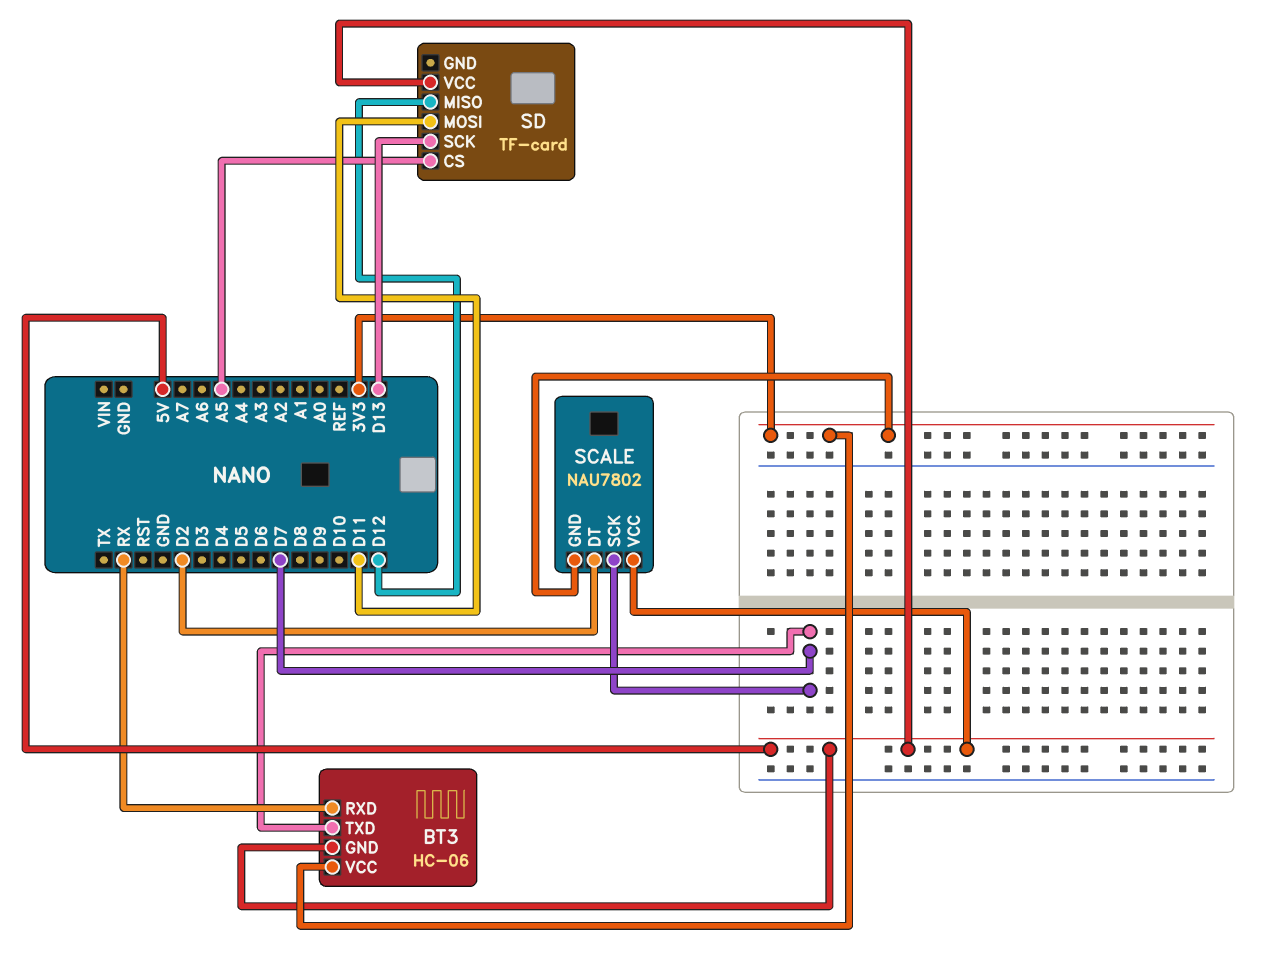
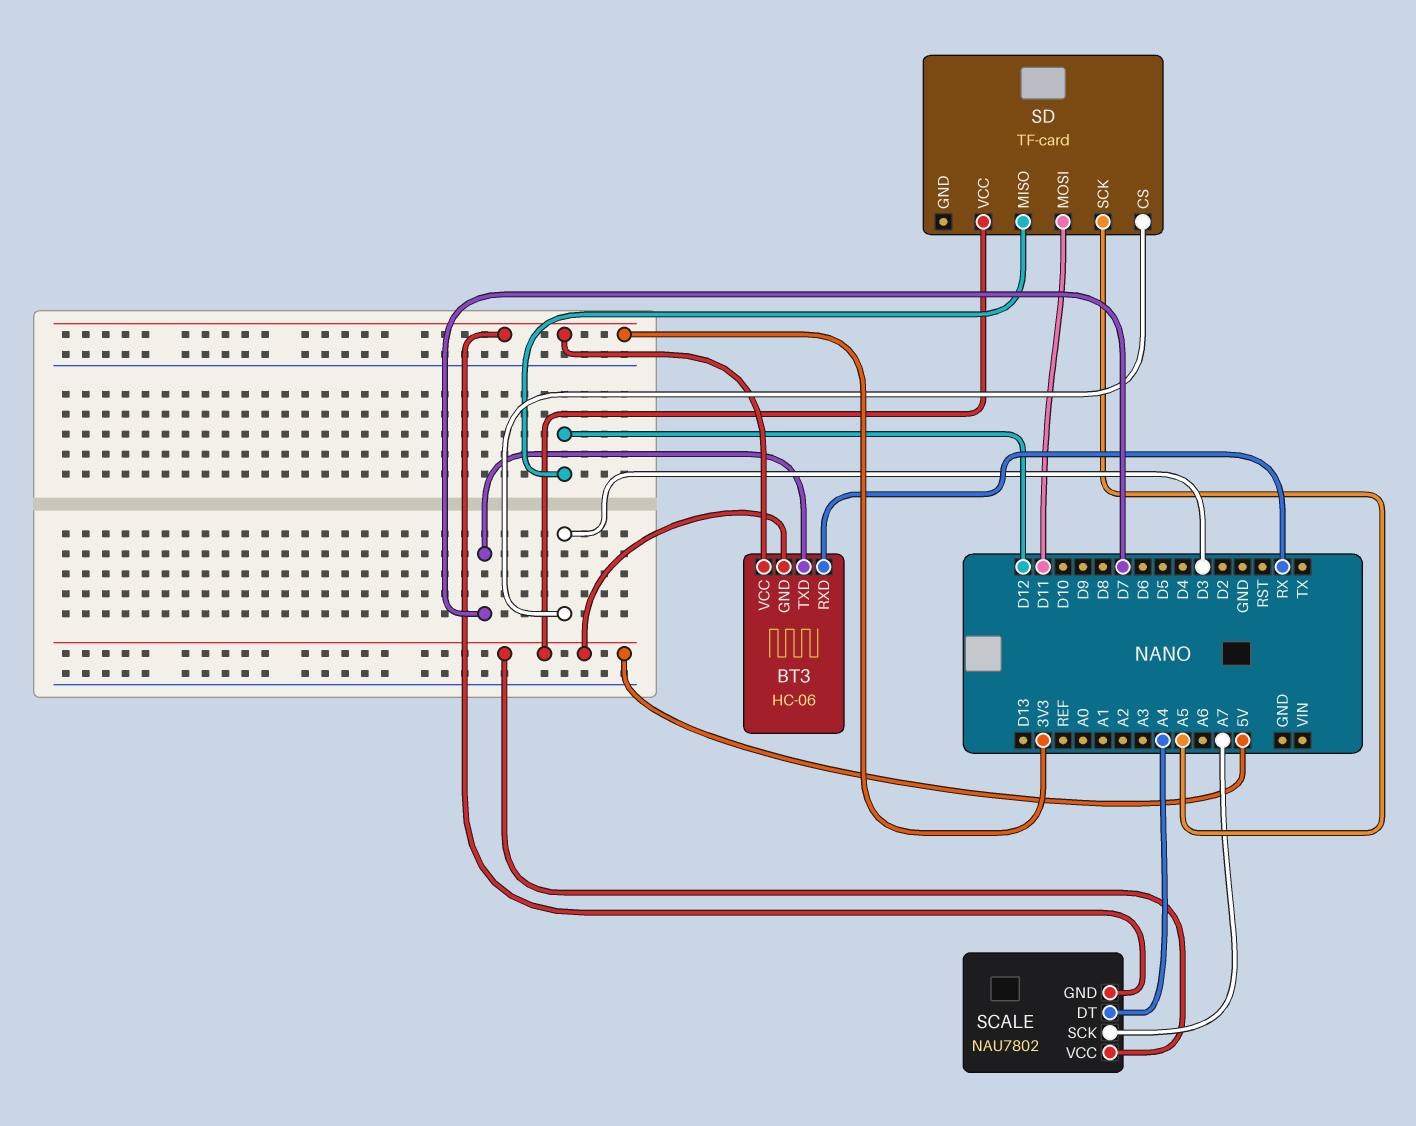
SCALE pin DT: D2 -> A4
SCALE pin SCK: D7 -> A7
SD pin CS: A5 -> D3
SD pin SCK: D13 -> A5

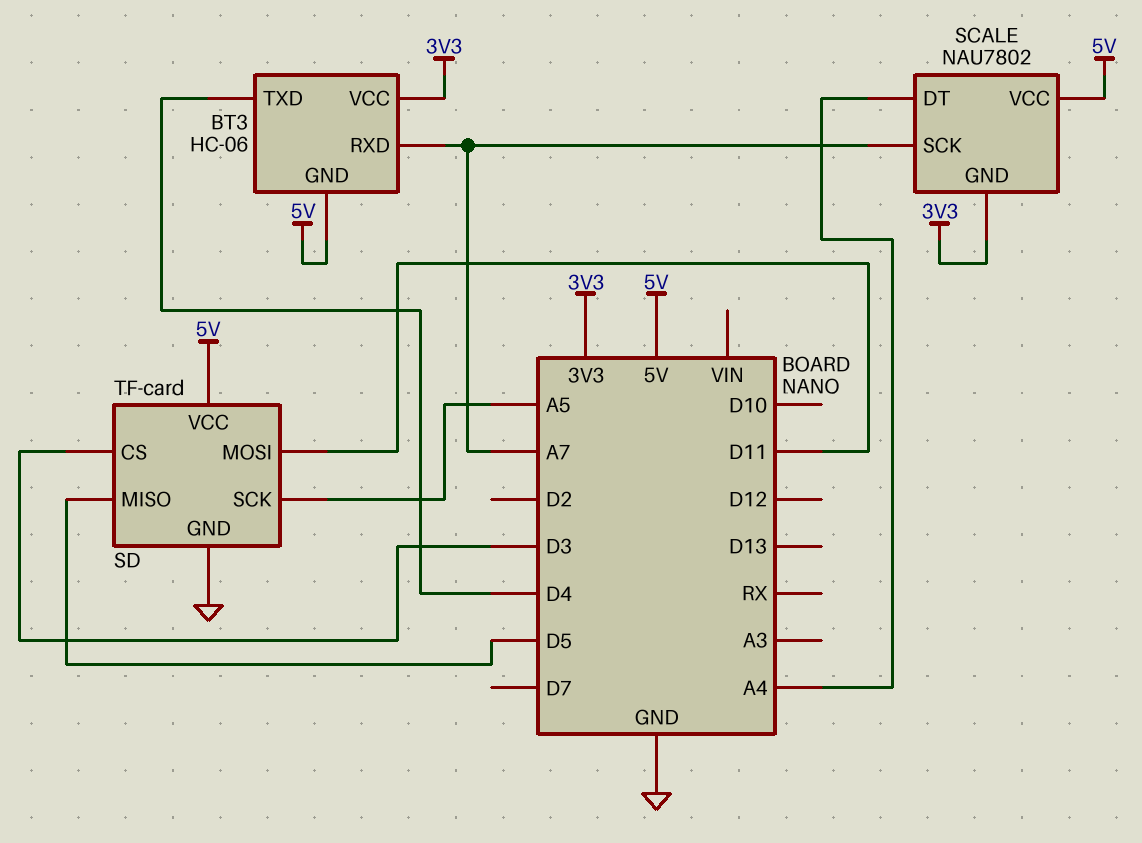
BT3 pin RXD: RX -> A7
BT3 pin TXD: D7 -> D4
SD pin GND: none -> GND
SD pin MISO: D12 -> D5

